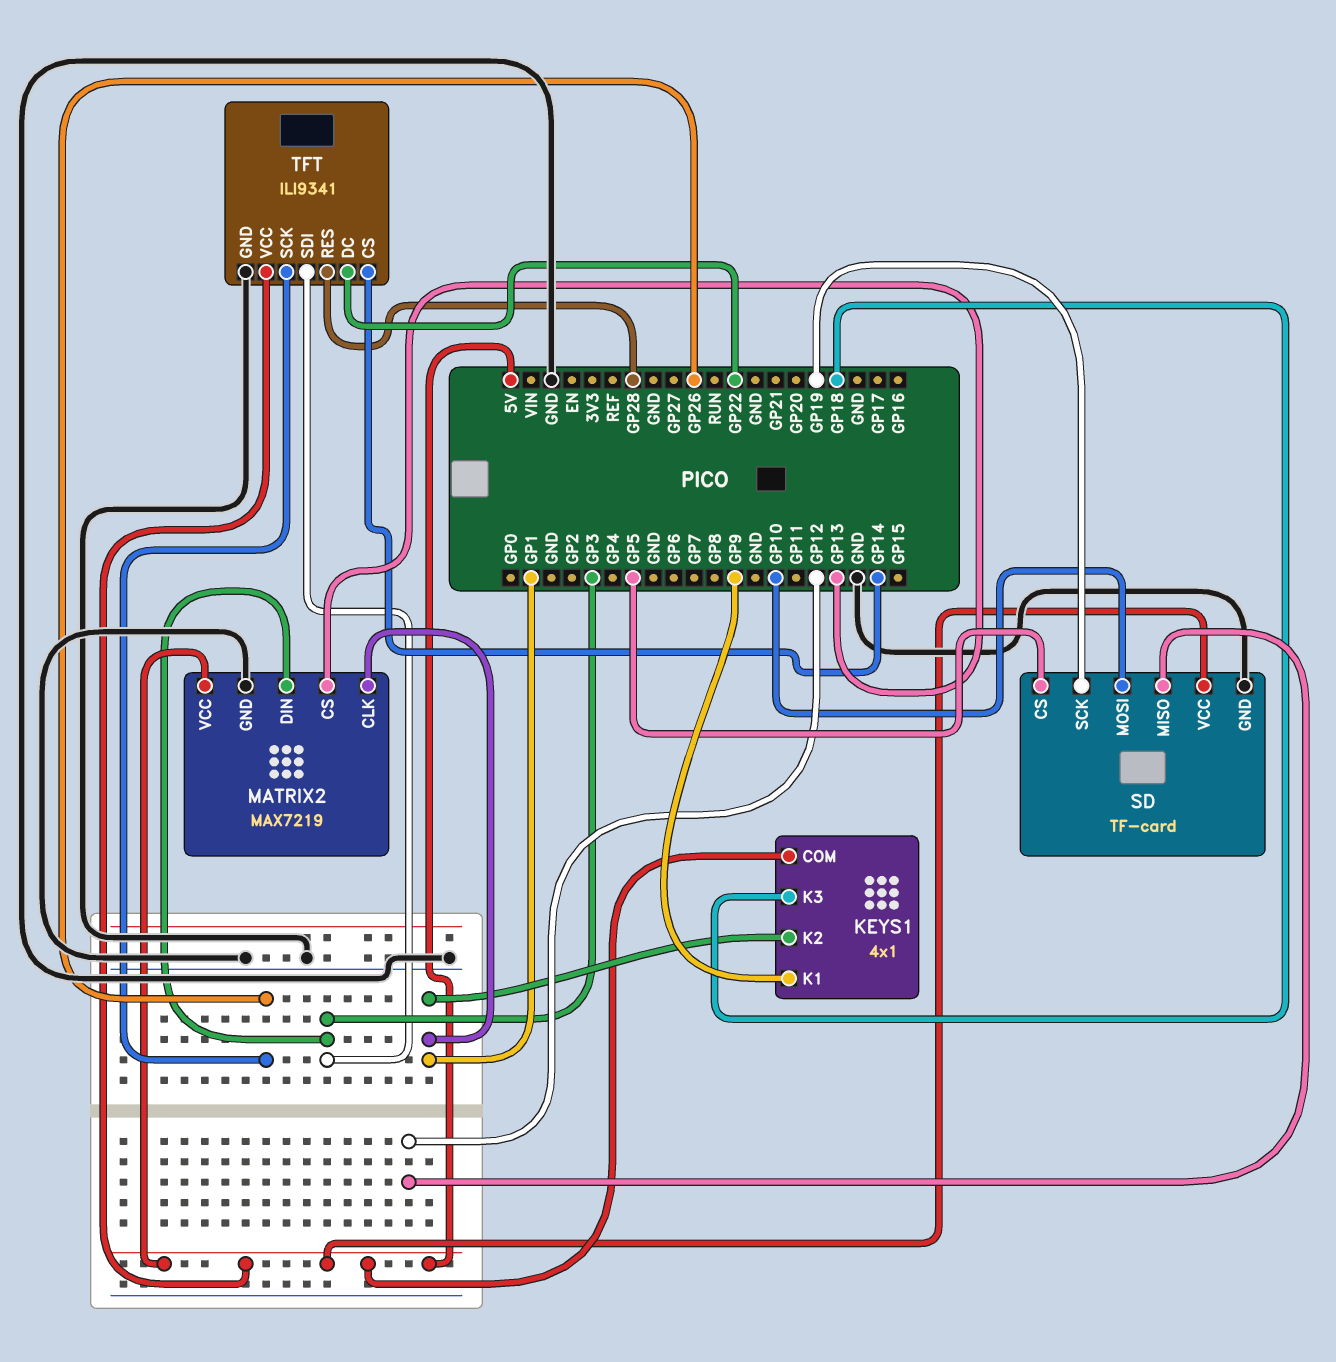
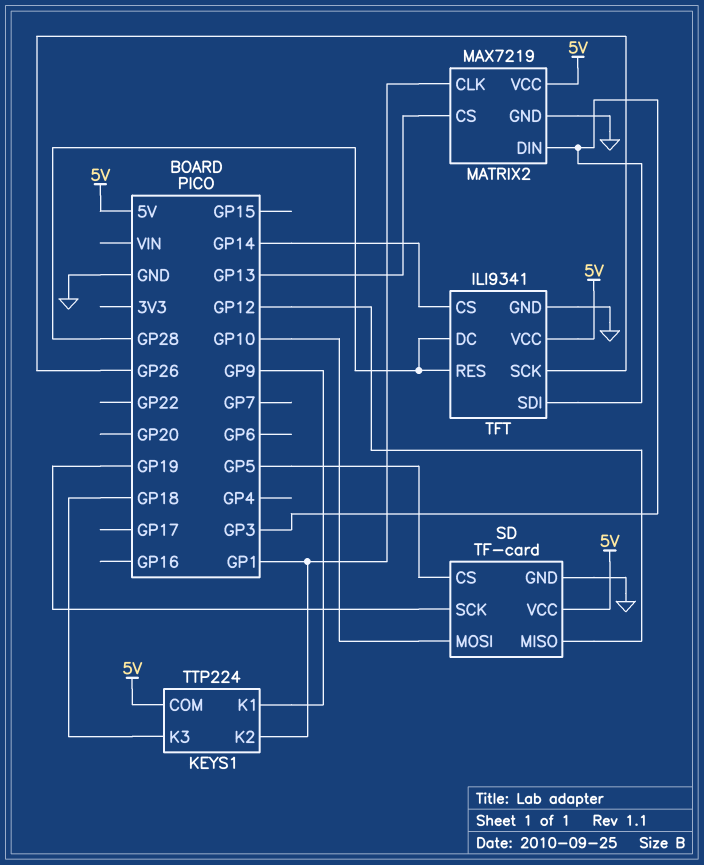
KEYS1: 4x1 -> TTP224
TFT pin DC: GP22 -> GP28

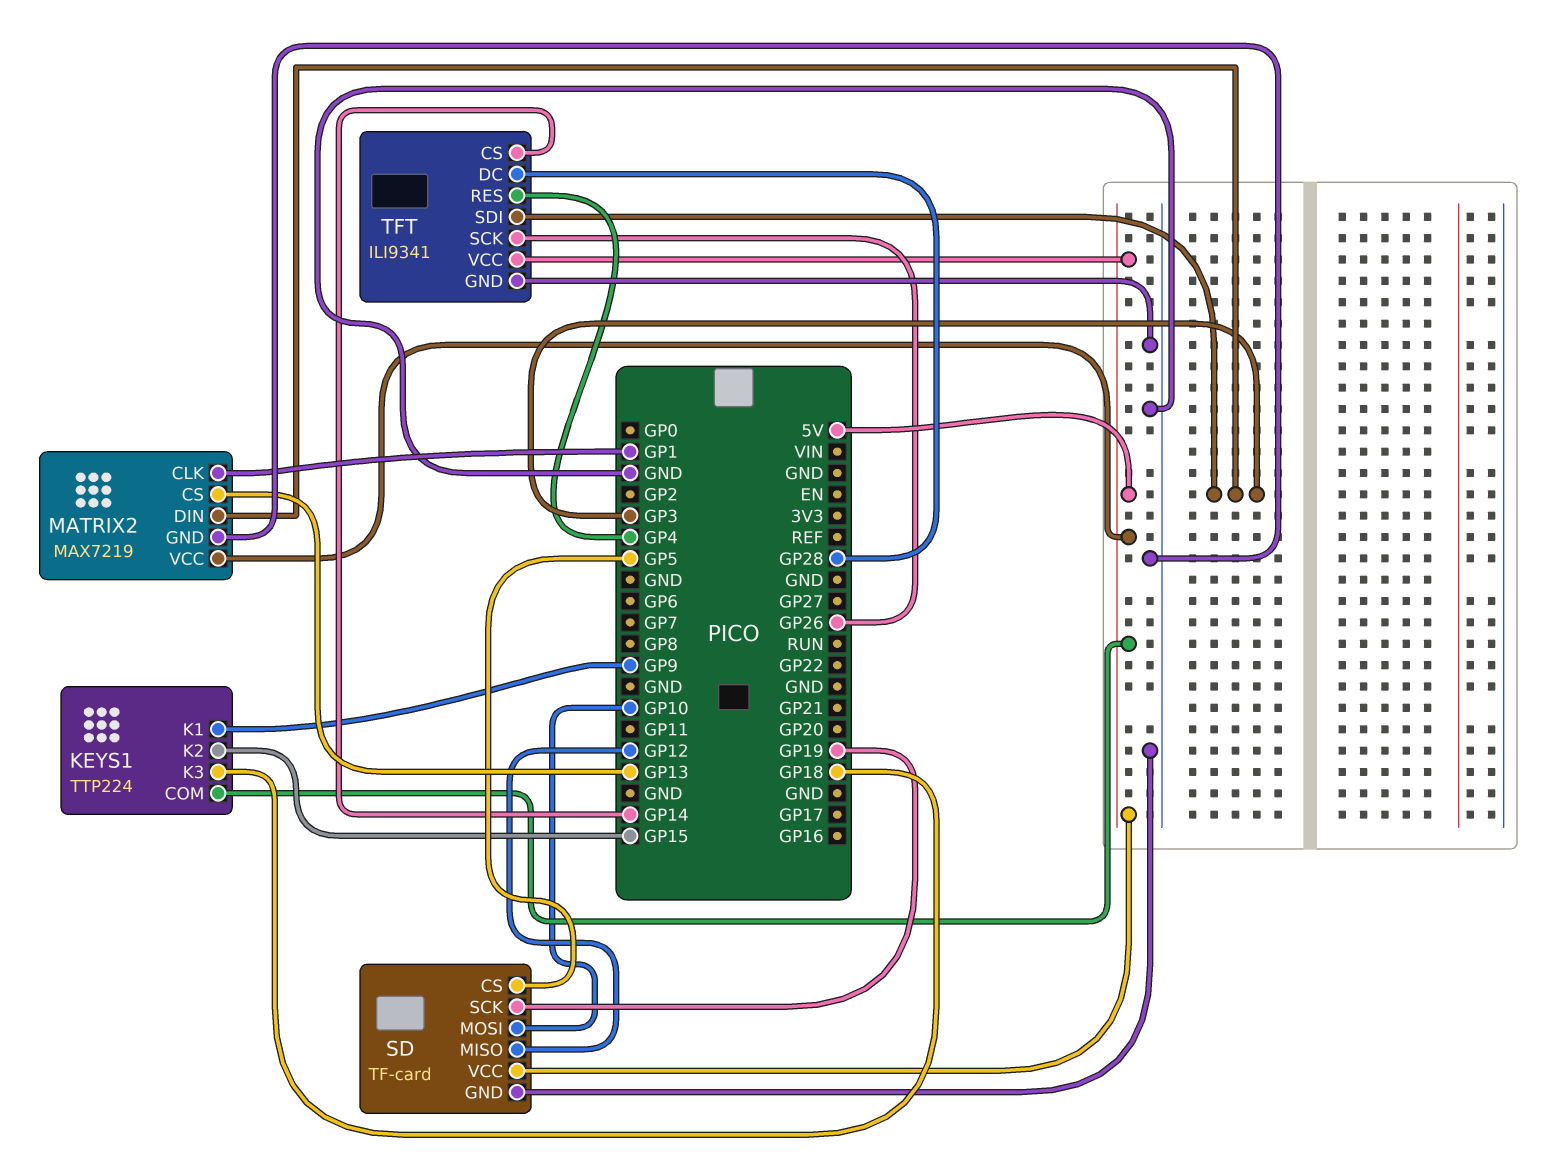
KEYS1 pin K2: GP1 -> GP15
TFT pin RES: GP28 -> GP4

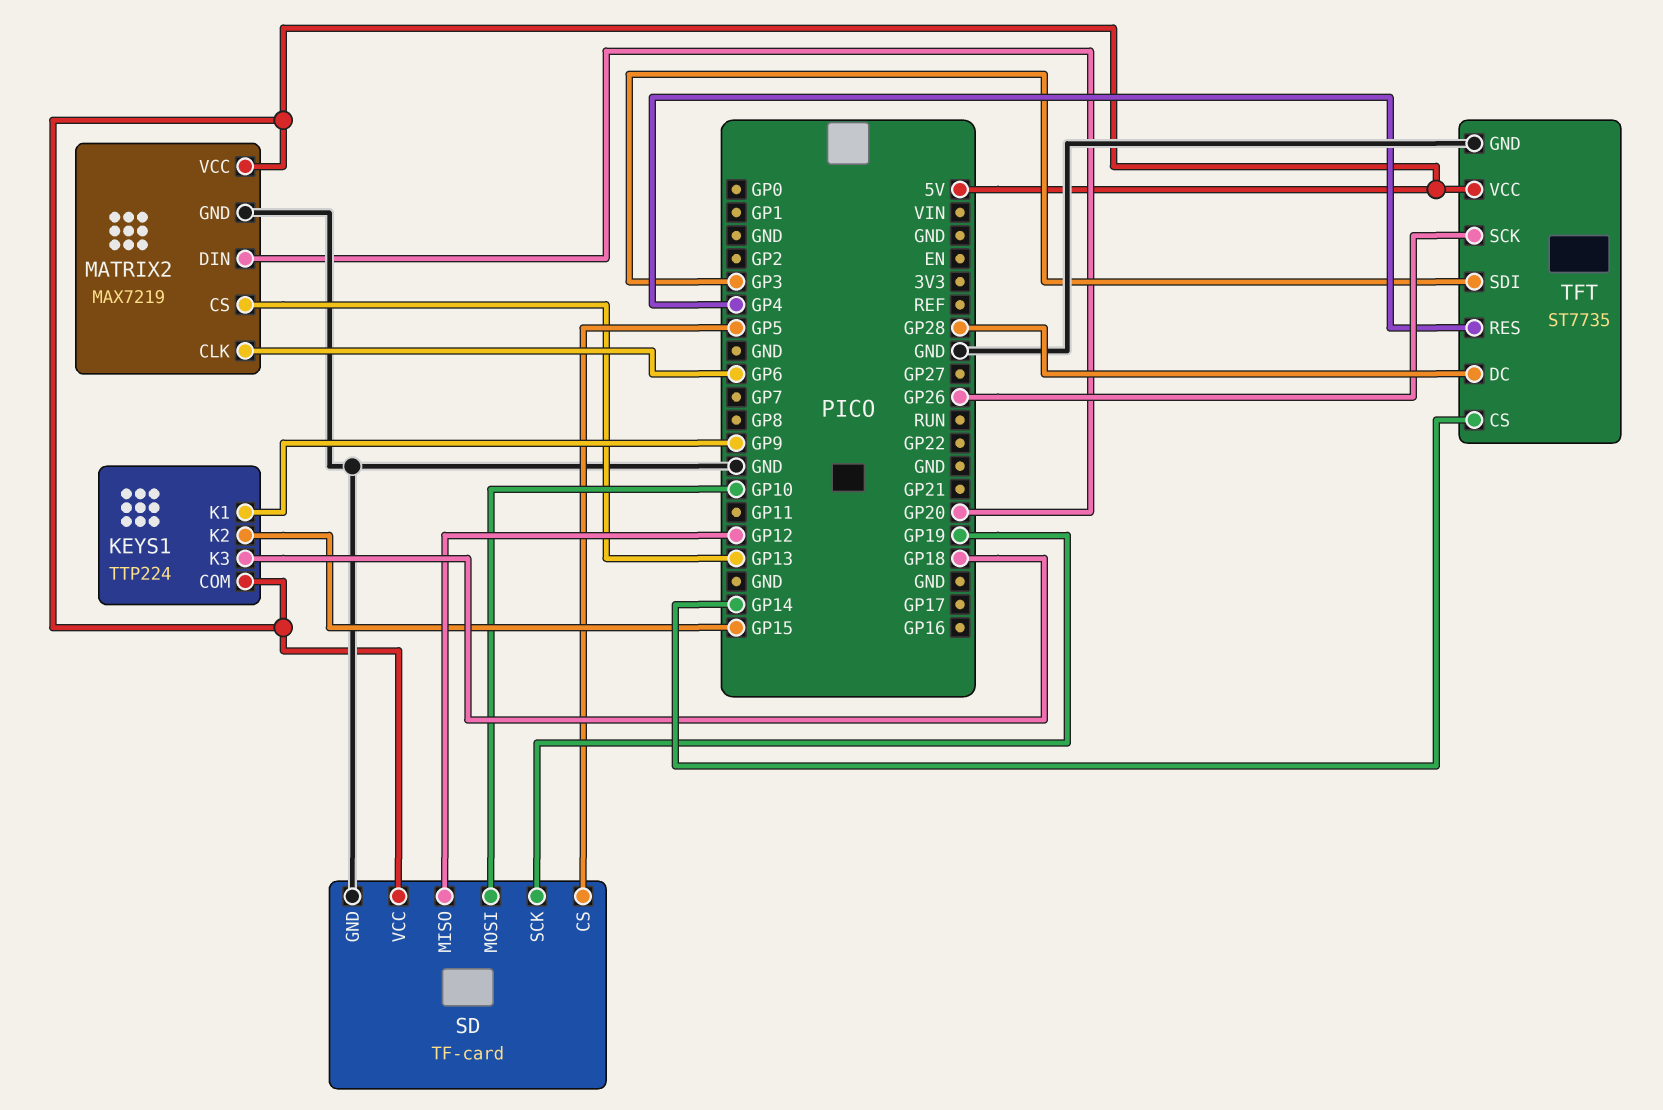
MATRIX2 pin CLK: GP1 -> GP6
MATRIX2 pin DIN: GP3 -> GP20
TFT: ILI9341 -> ST7735

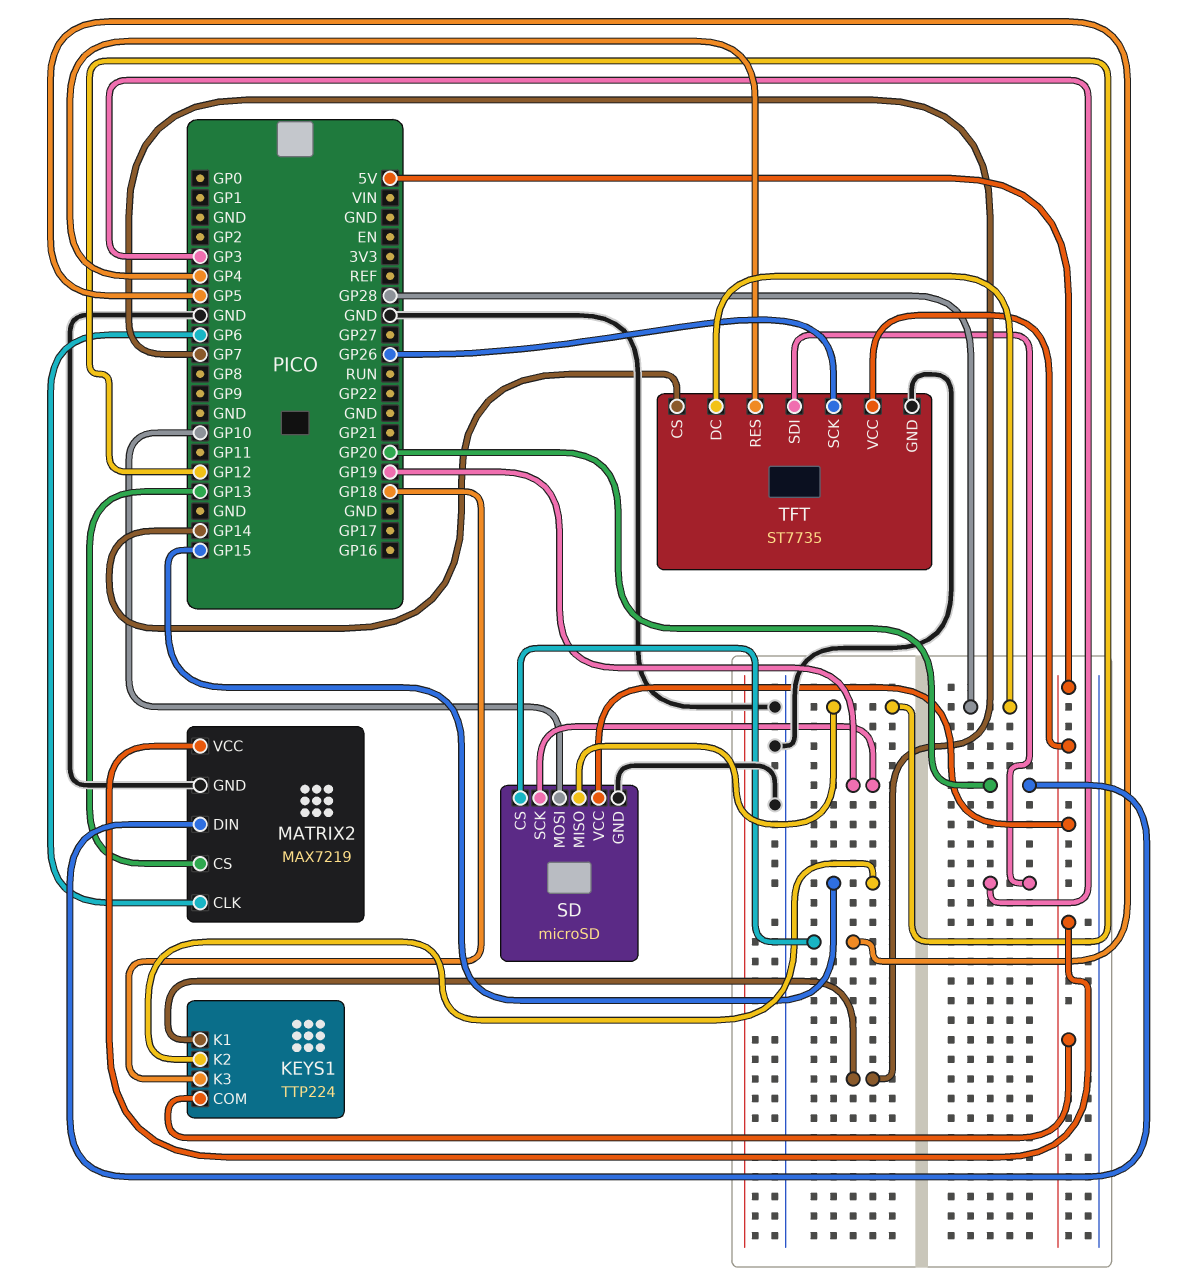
KEYS1 pin K1: GP9 -> GP7
SD: TF-card -> microSD

